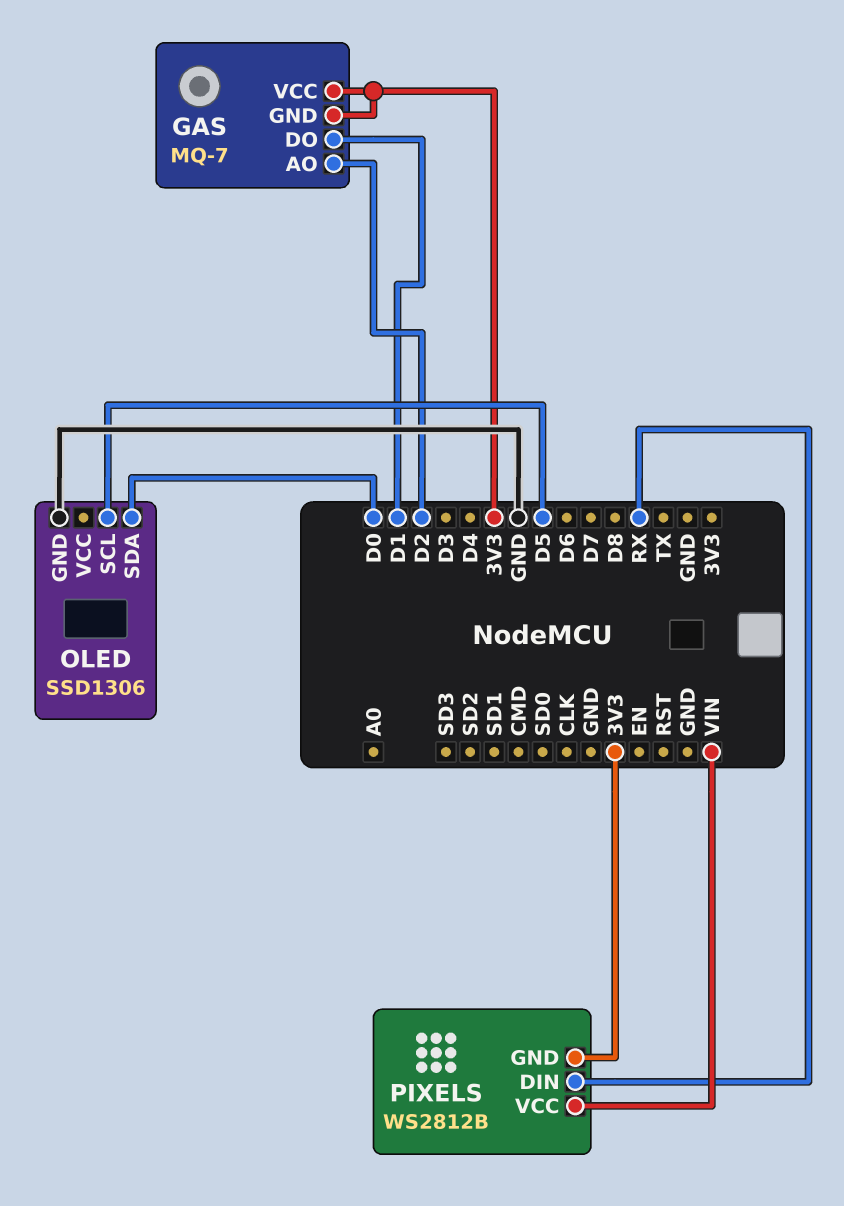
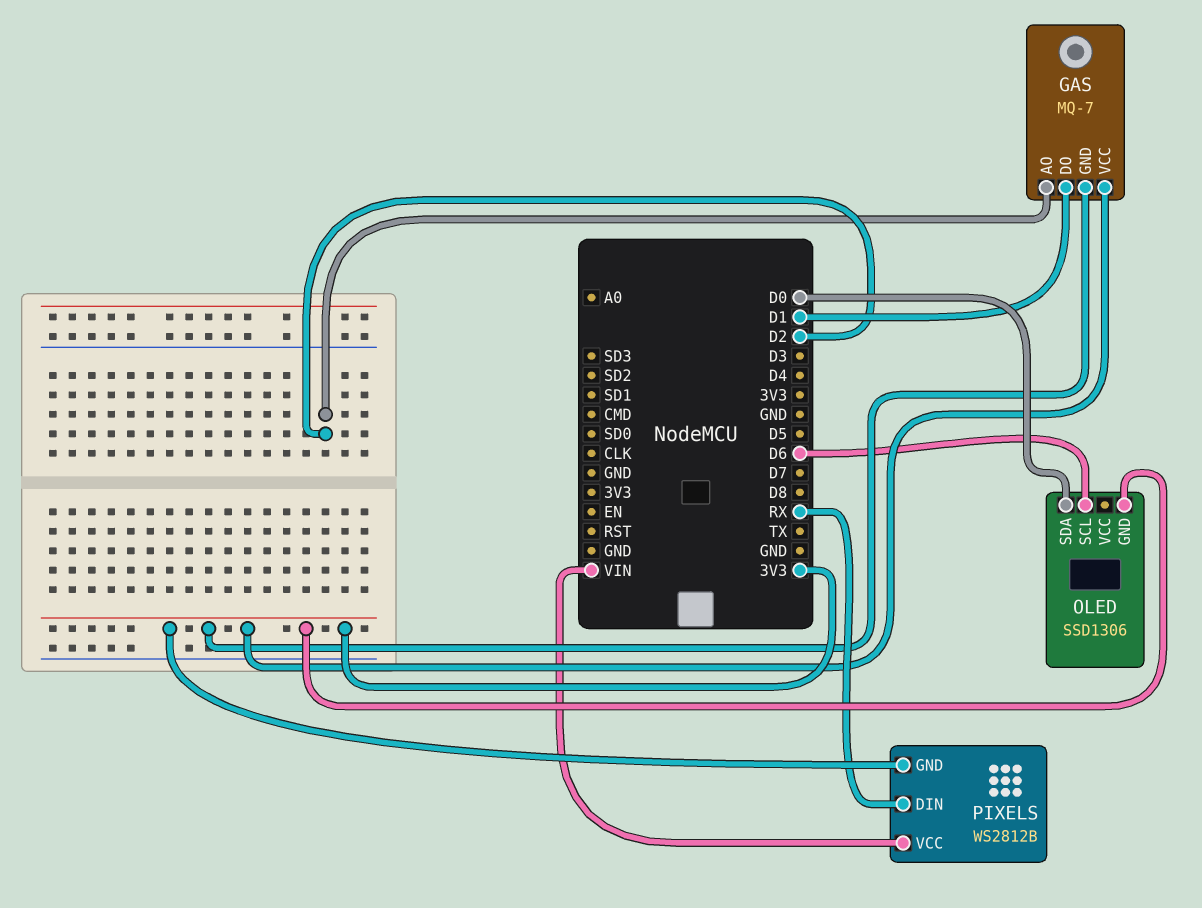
OLED pin GND: GND -> 3V3
OLED pin SCL: D5 -> D6

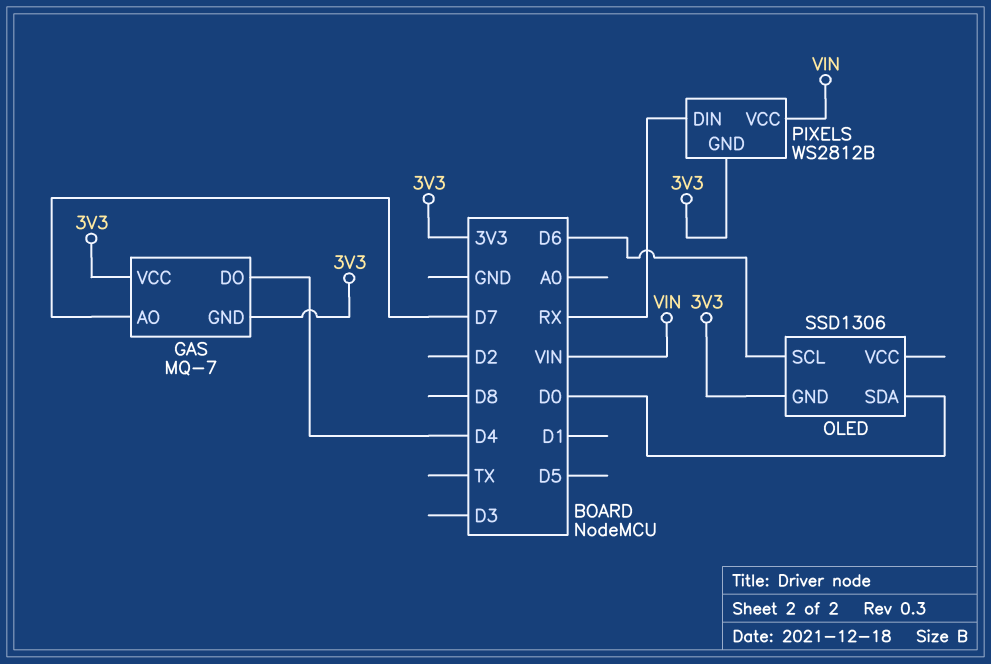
GAS pin AO: D2 -> D7
GAS pin DO: D1 -> D4

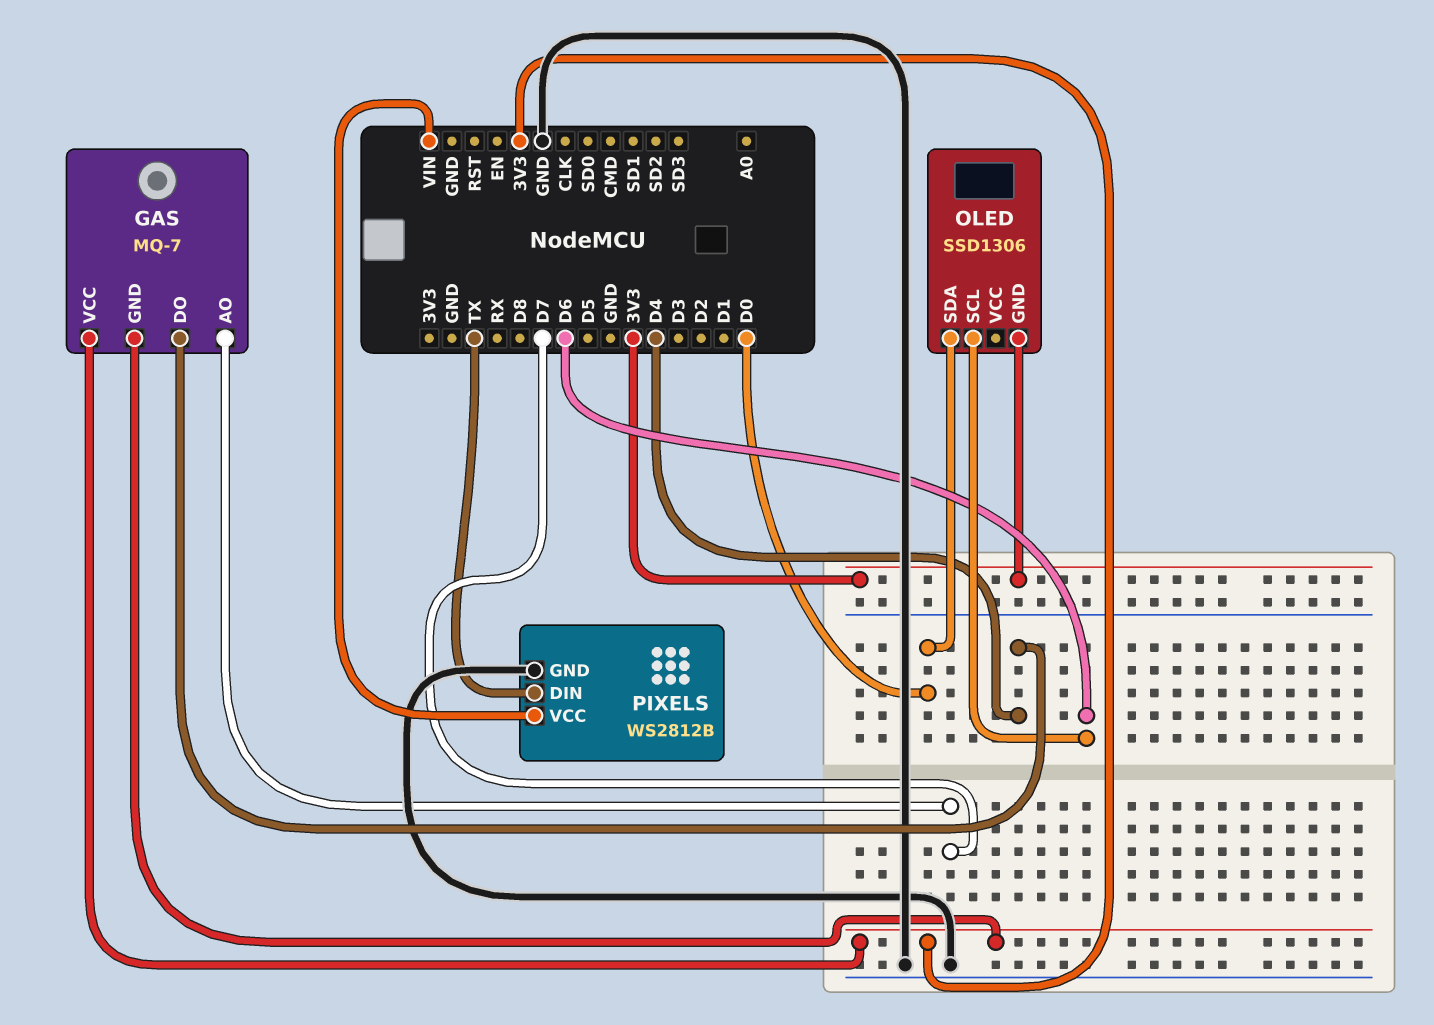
PIXELS pin DIN: RX -> TX
PIXELS pin GND: 3V3 -> GND

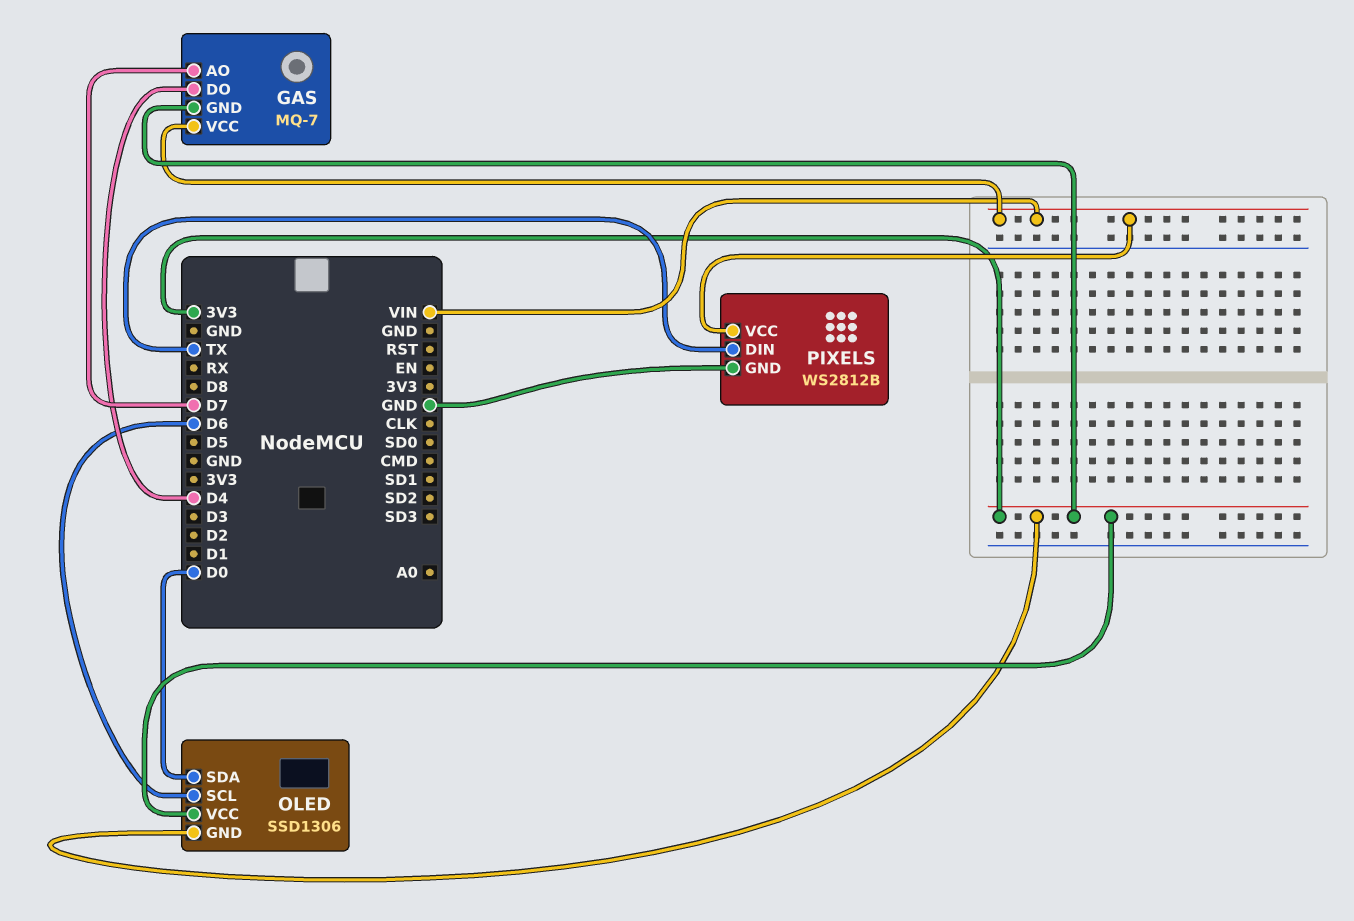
GAS pin VCC: 3V3 -> VIN
OLED pin VCC: none -> 3V3

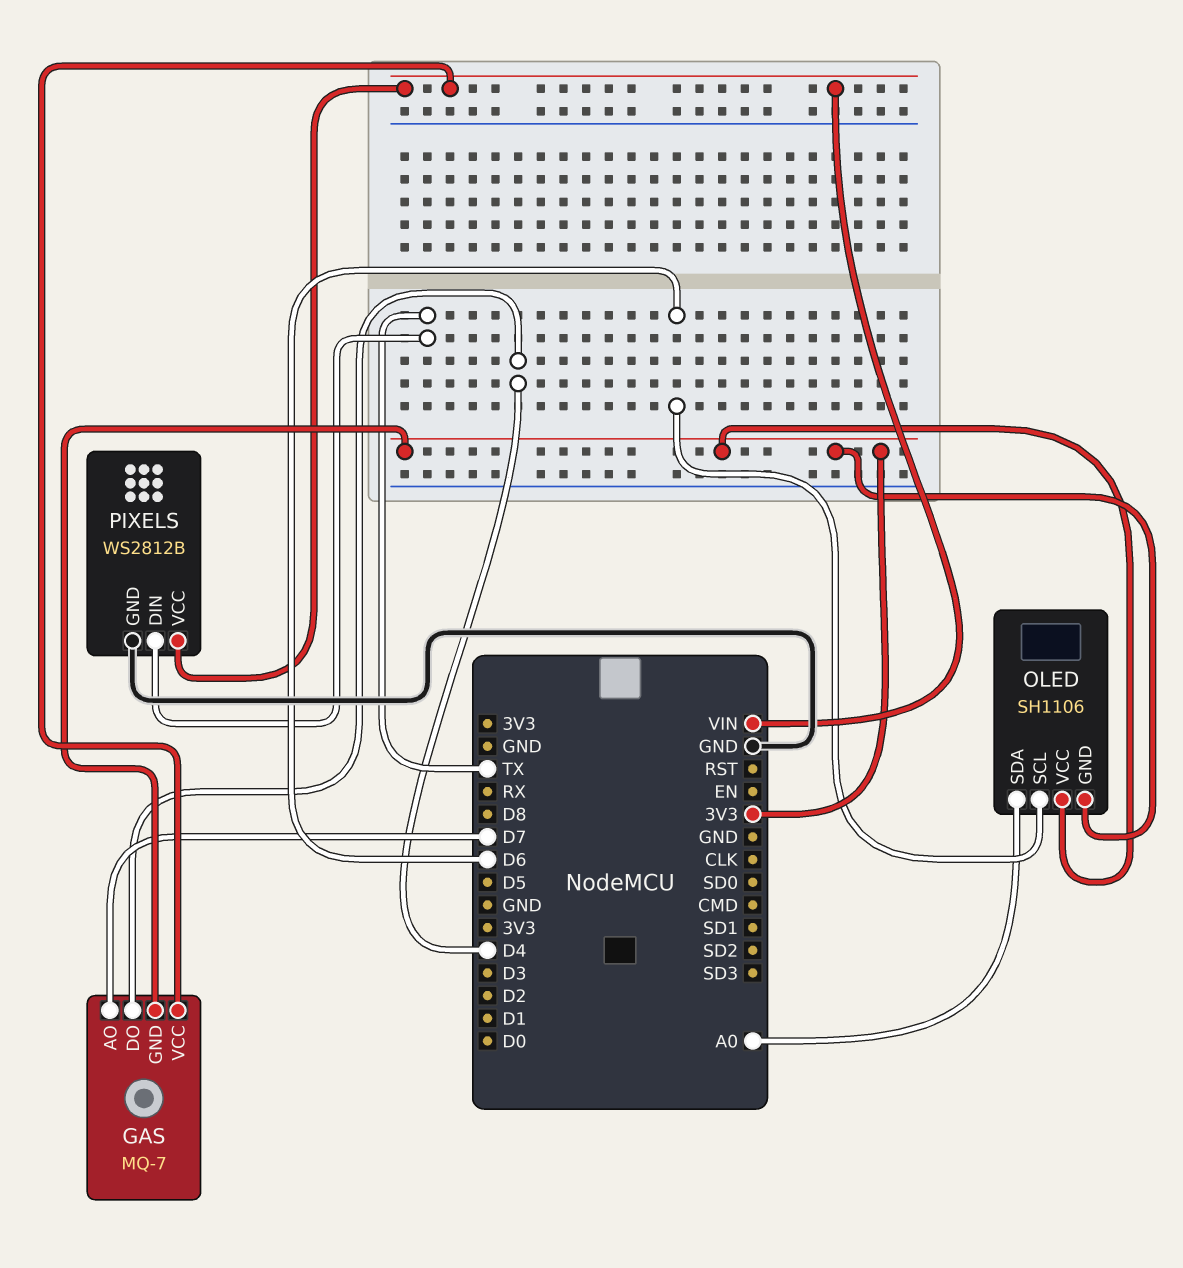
OLED: SSD1306 -> SH1106
OLED pin SDA: D0 -> A0

